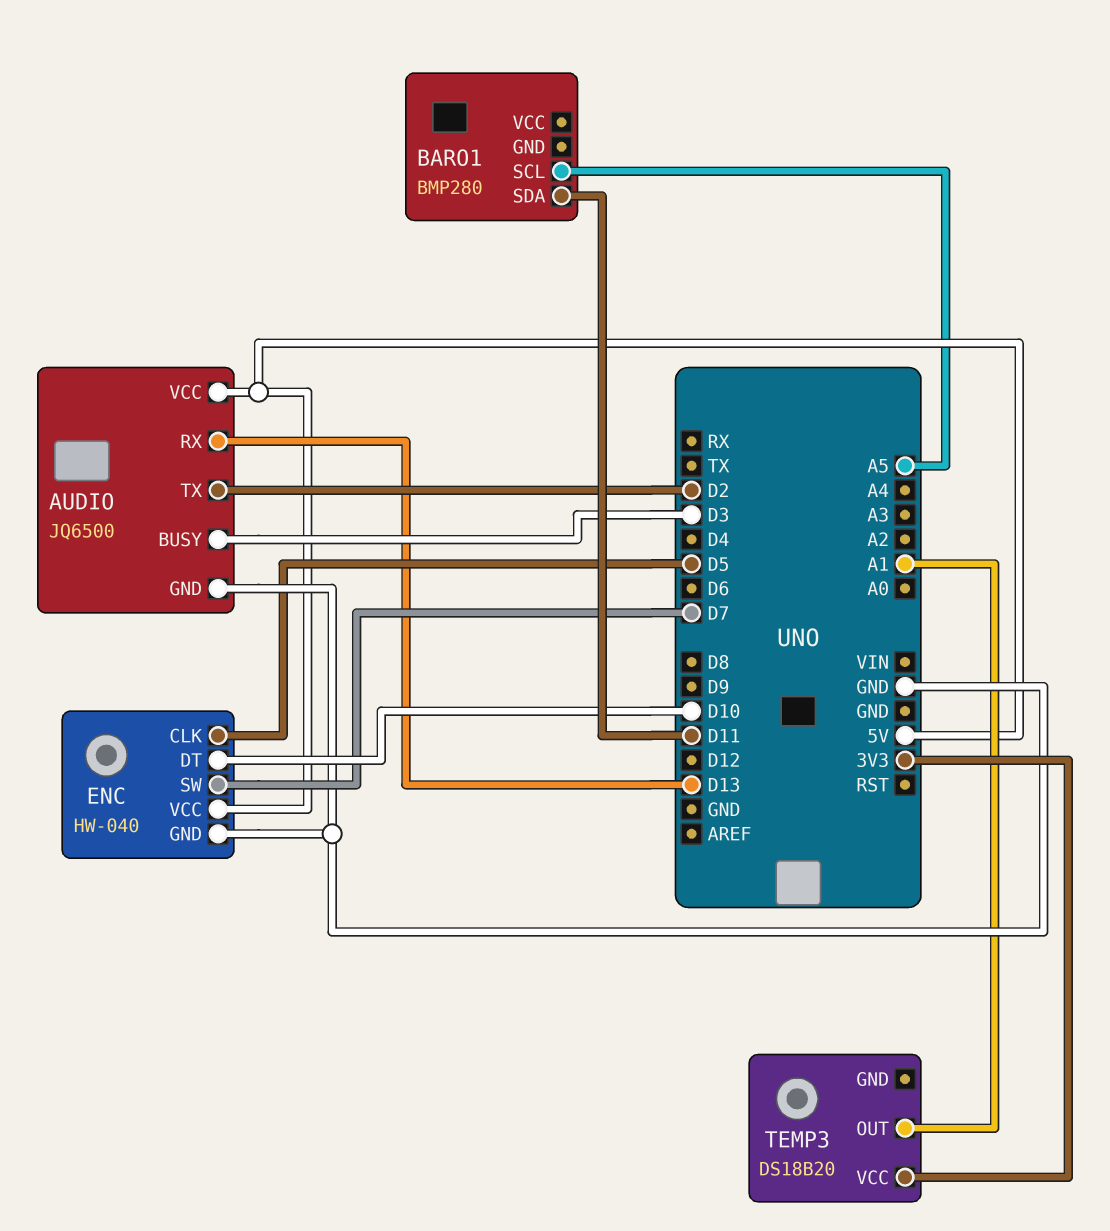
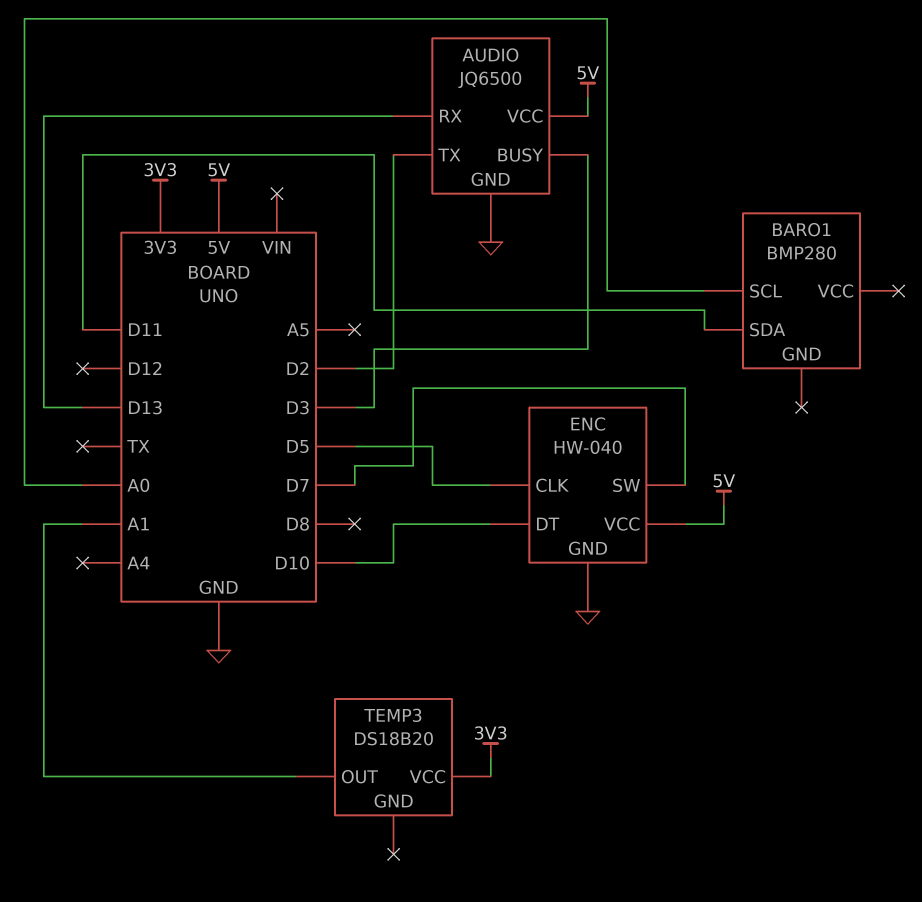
BARO1 pin SCL: A5 -> A0

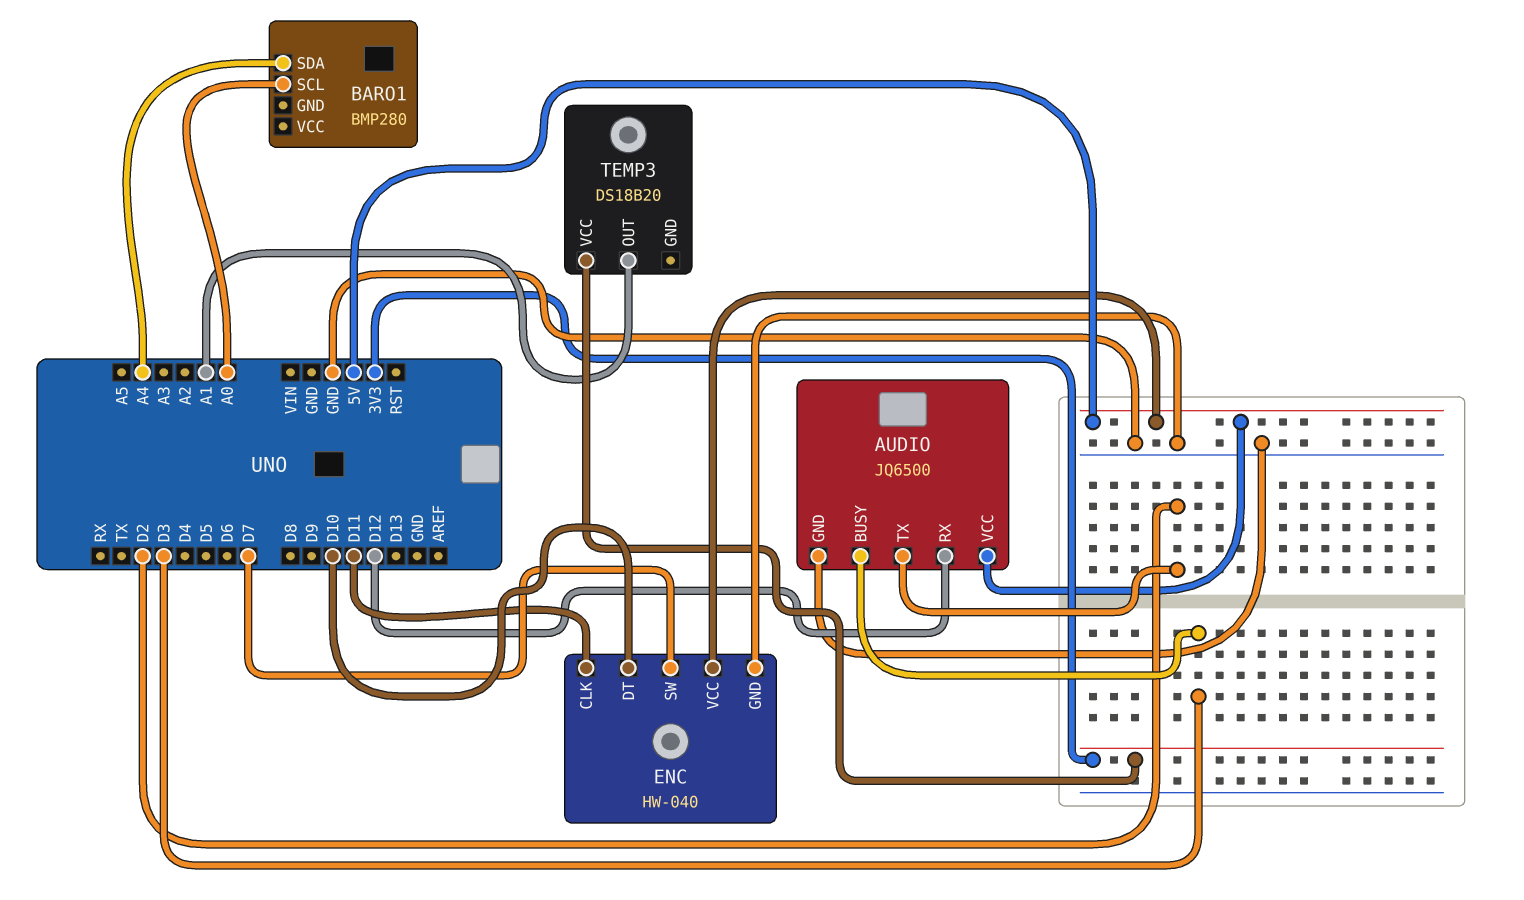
AUDIO pin RX: D13 -> D12
BARO1 pin SDA: D11 -> A4
ENC pin CLK: D5 -> D11

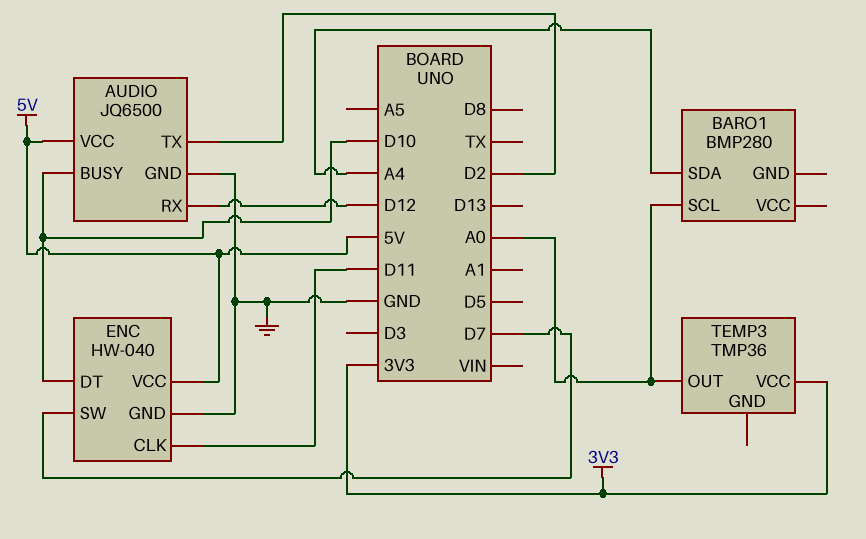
AUDIO pin BUSY: D3 -> D10
TEMP3: DS18B20 -> TMP36
TEMP3 pin OUT: A1 -> A0

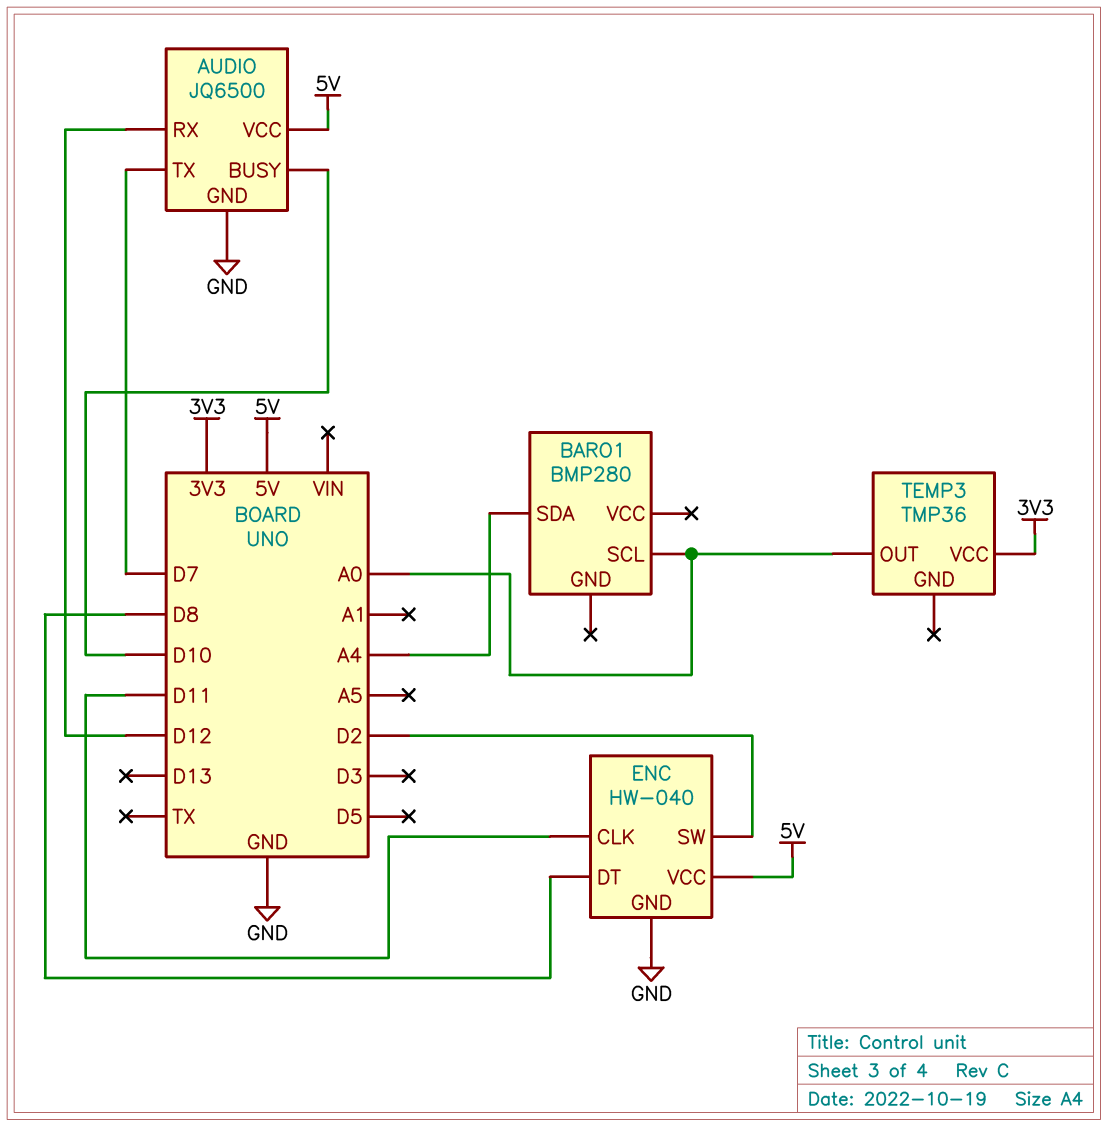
AUDIO pin TX: D2 -> D7
ENC pin DT: D10 -> D8
ENC pin SW: D7 -> D2

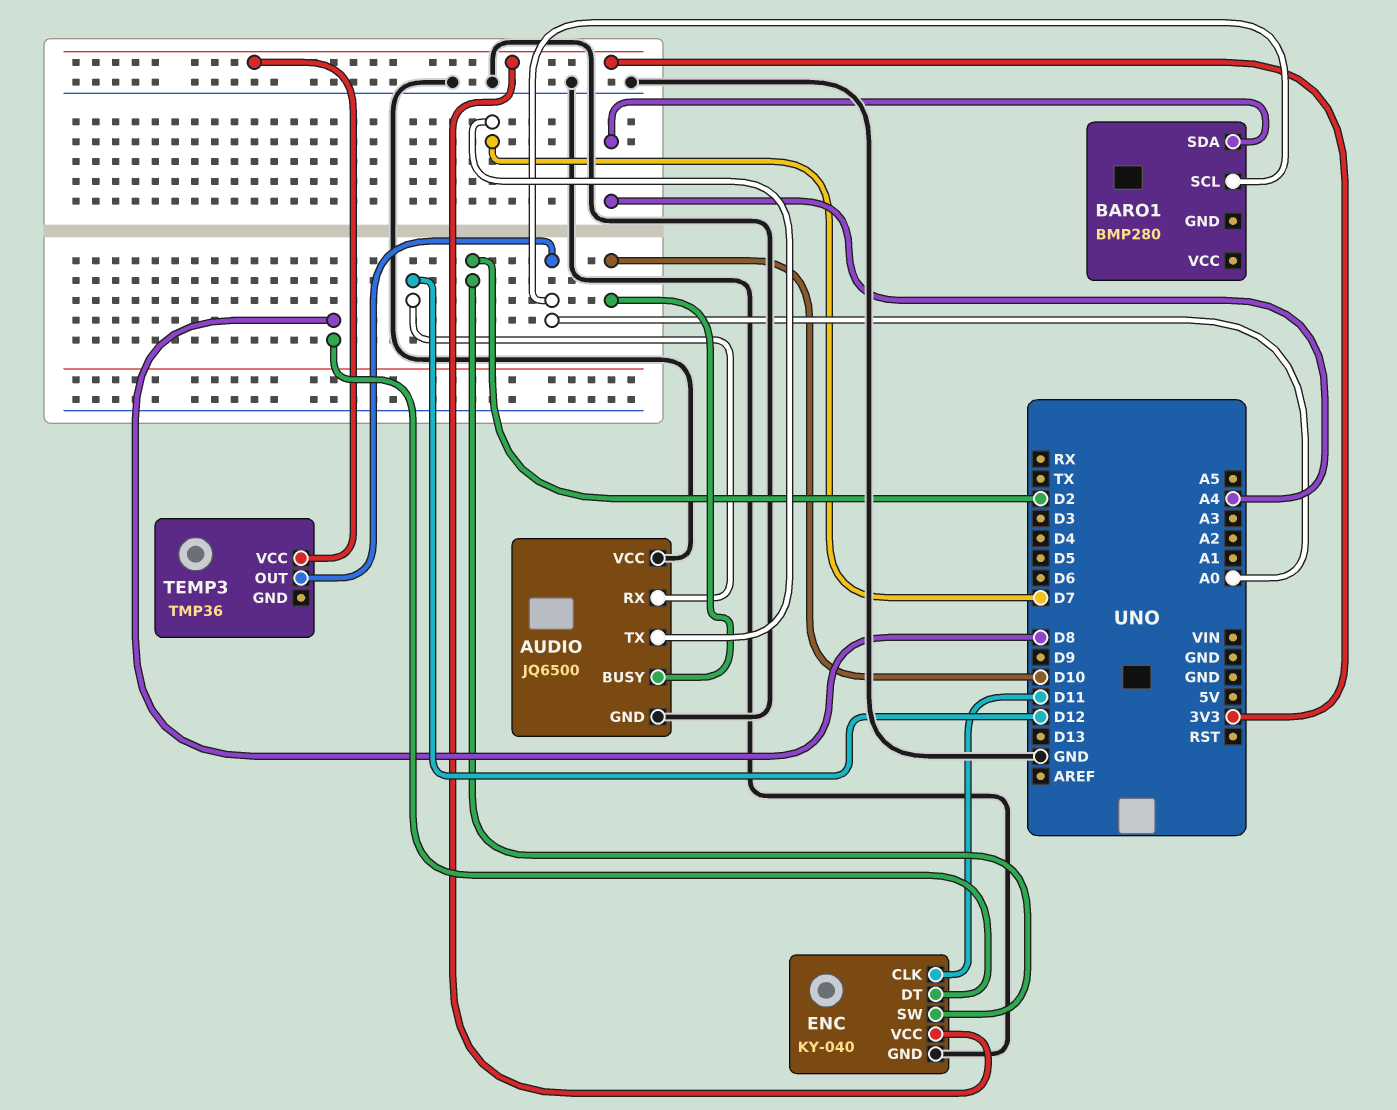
AUDIO pin VCC: 5V -> GND
ENC: HW-040 -> KY-040
ENC pin VCC: 5V -> 3V3

